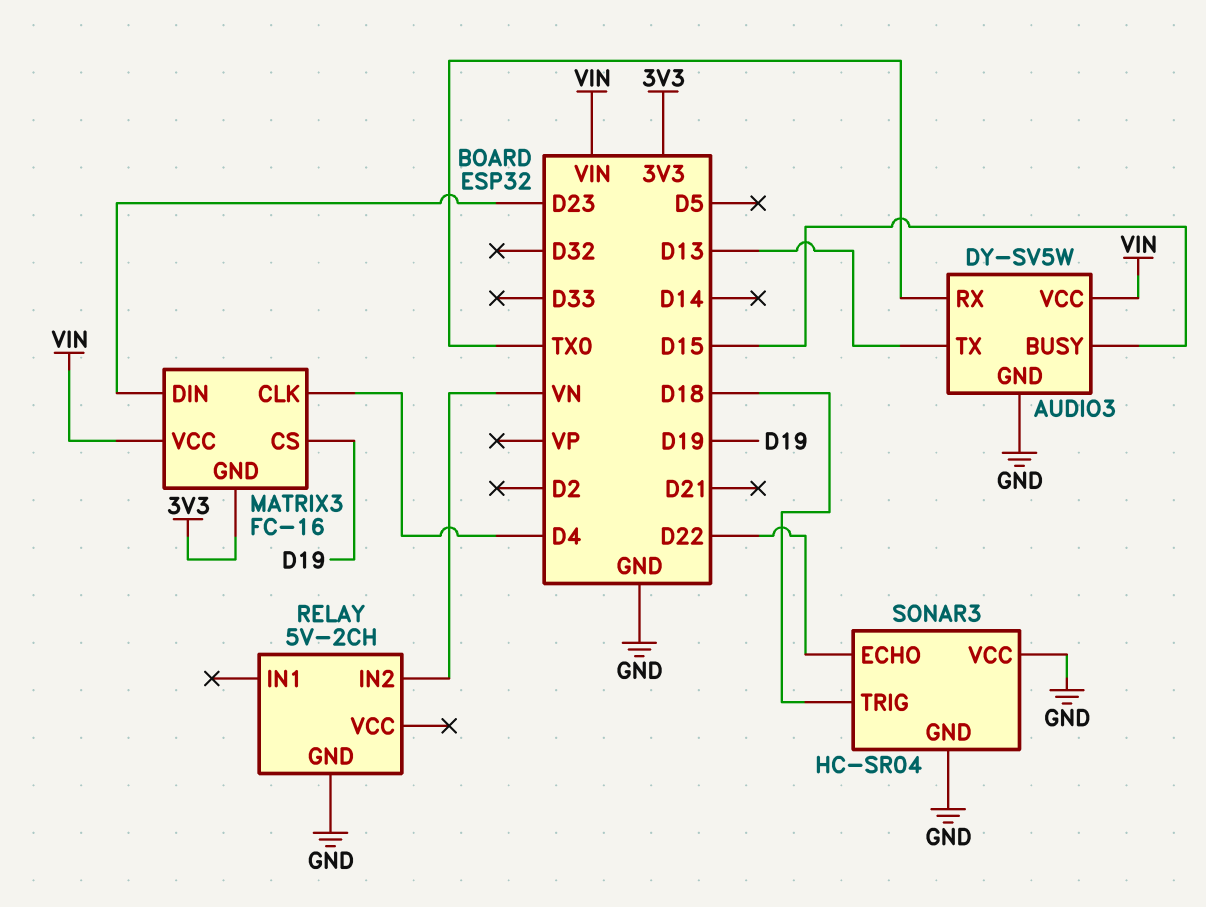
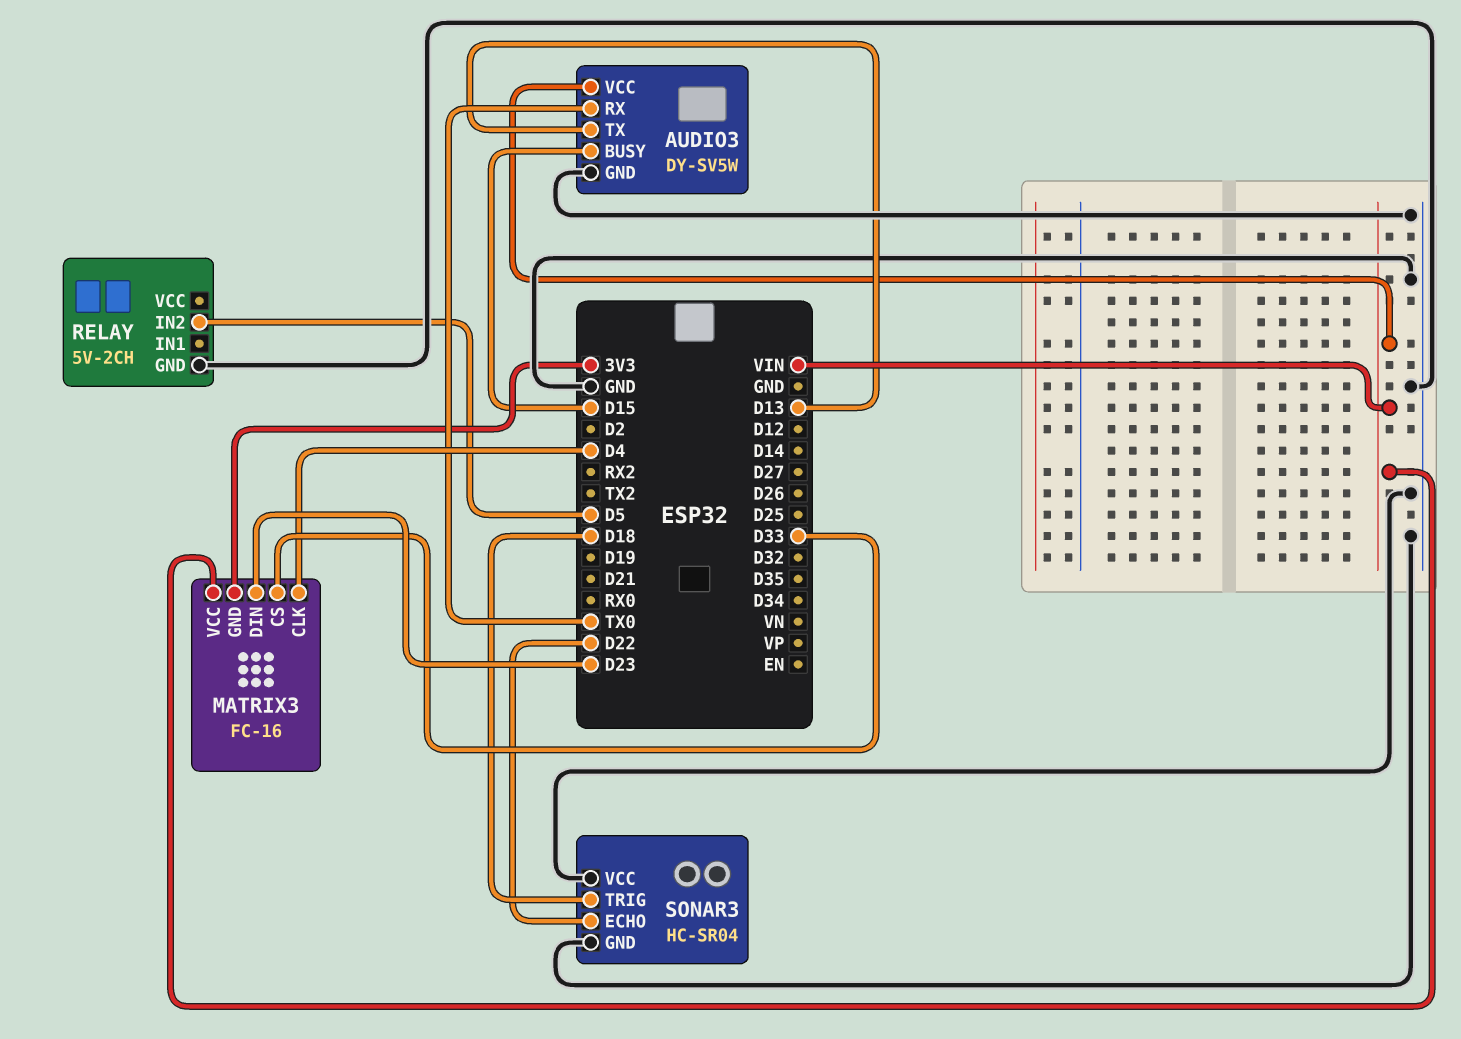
MATRIX3 pin CS: D19 -> D33
RELAY pin IN2: VN -> D5

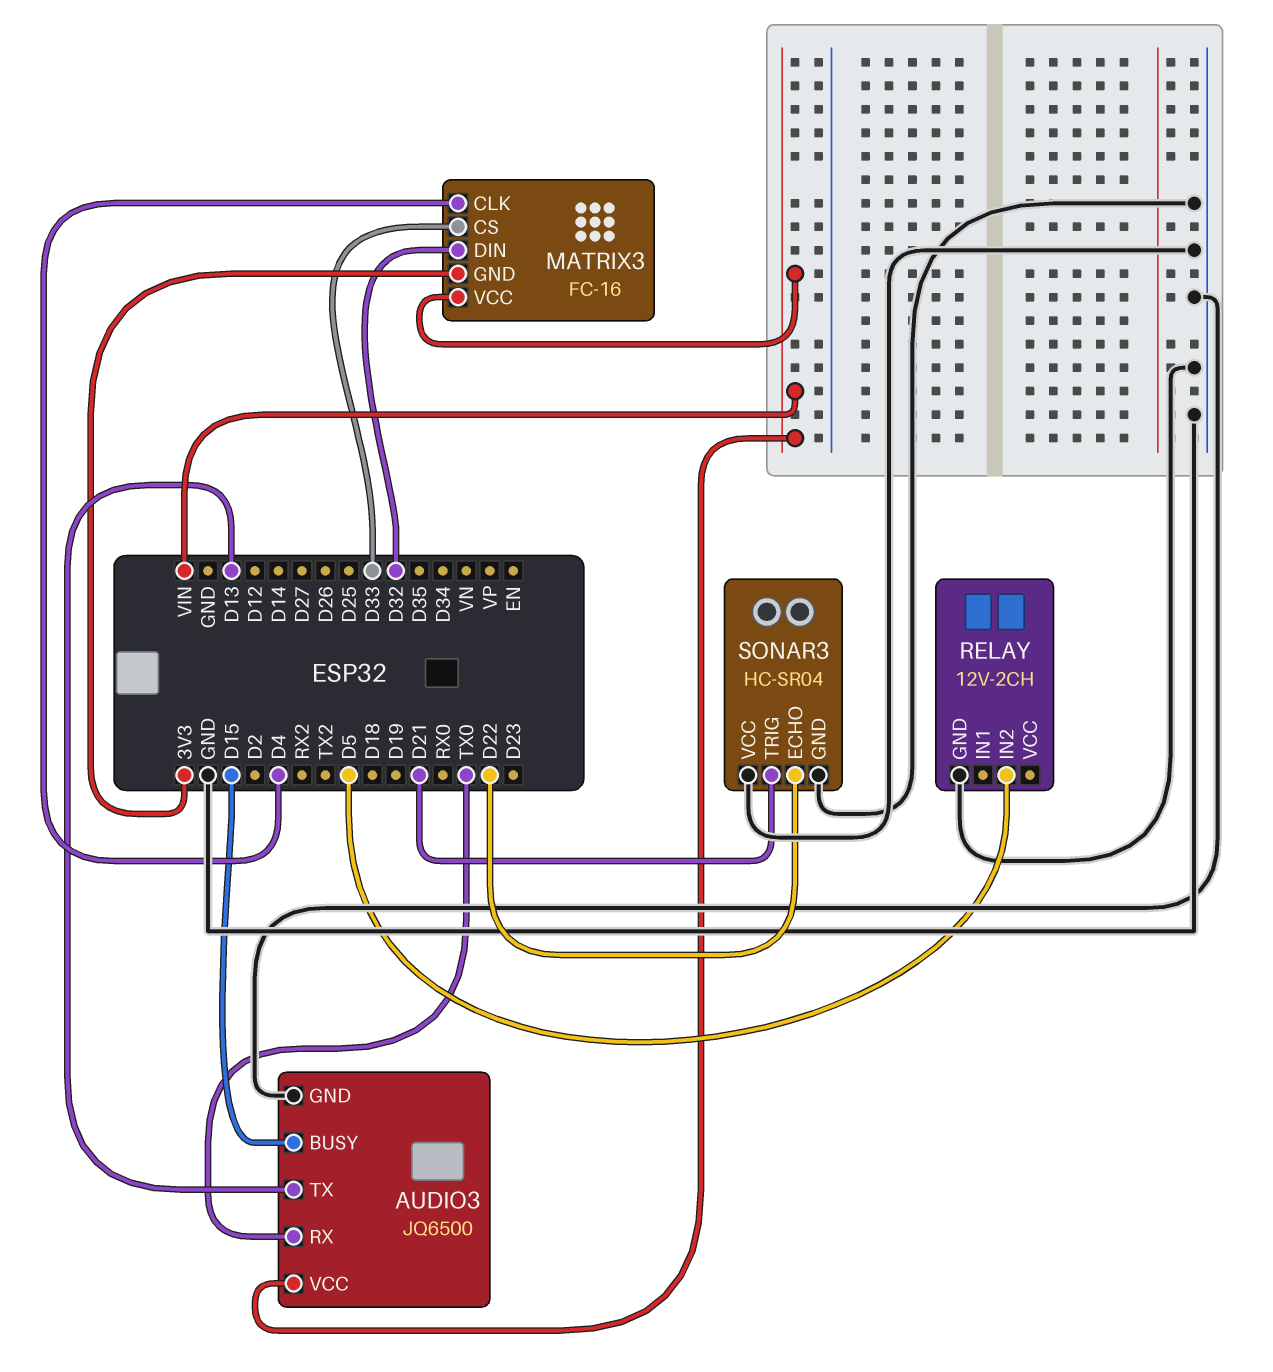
AUDIO3: DY-SV5W -> JQ6500
MATRIX3 pin DIN: D23 -> D32
RELAY: 5V-2CH -> 12V-2CH
SONAR3 pin TRIG: D18 -> D21

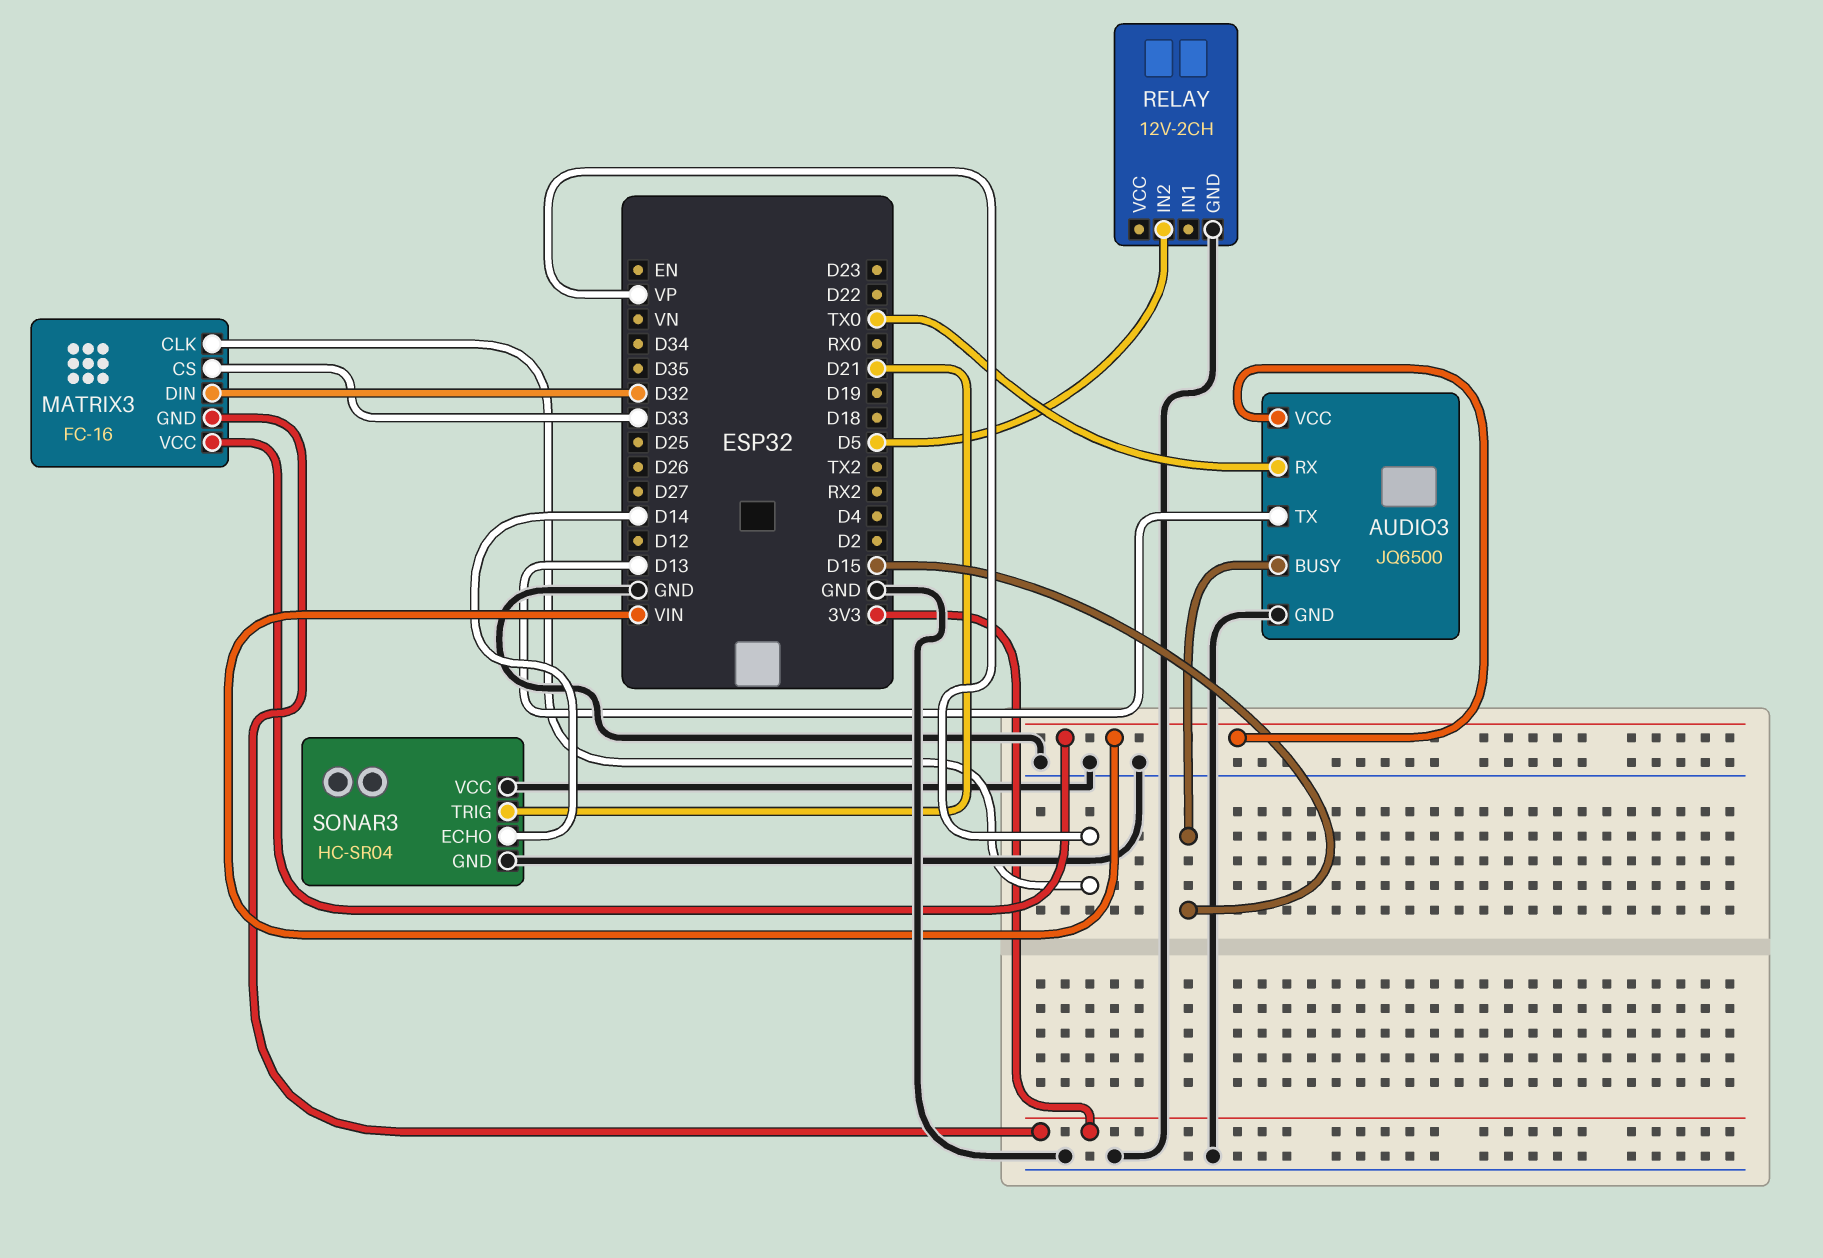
MATRIX3 pin CLK: D4 -> VP
SONAR3 pin ECHO: D22 -> D14

